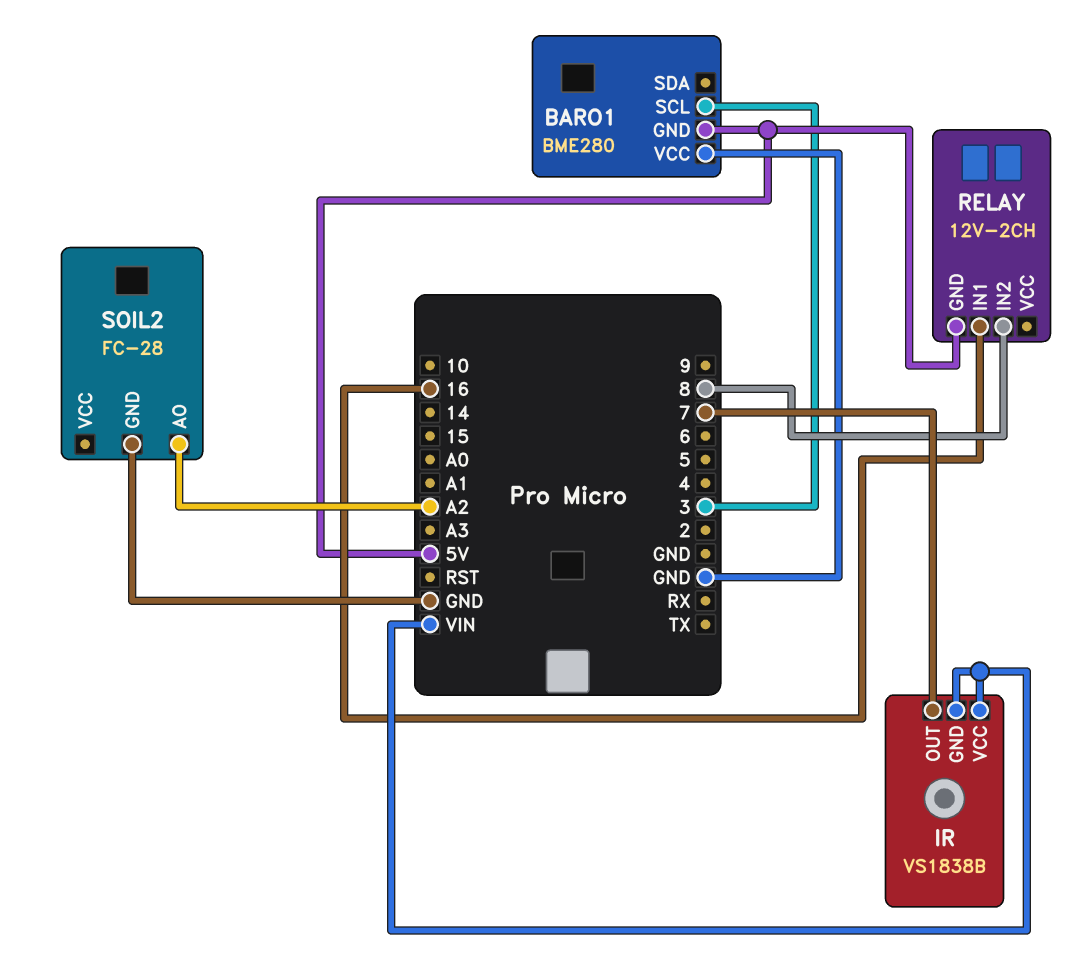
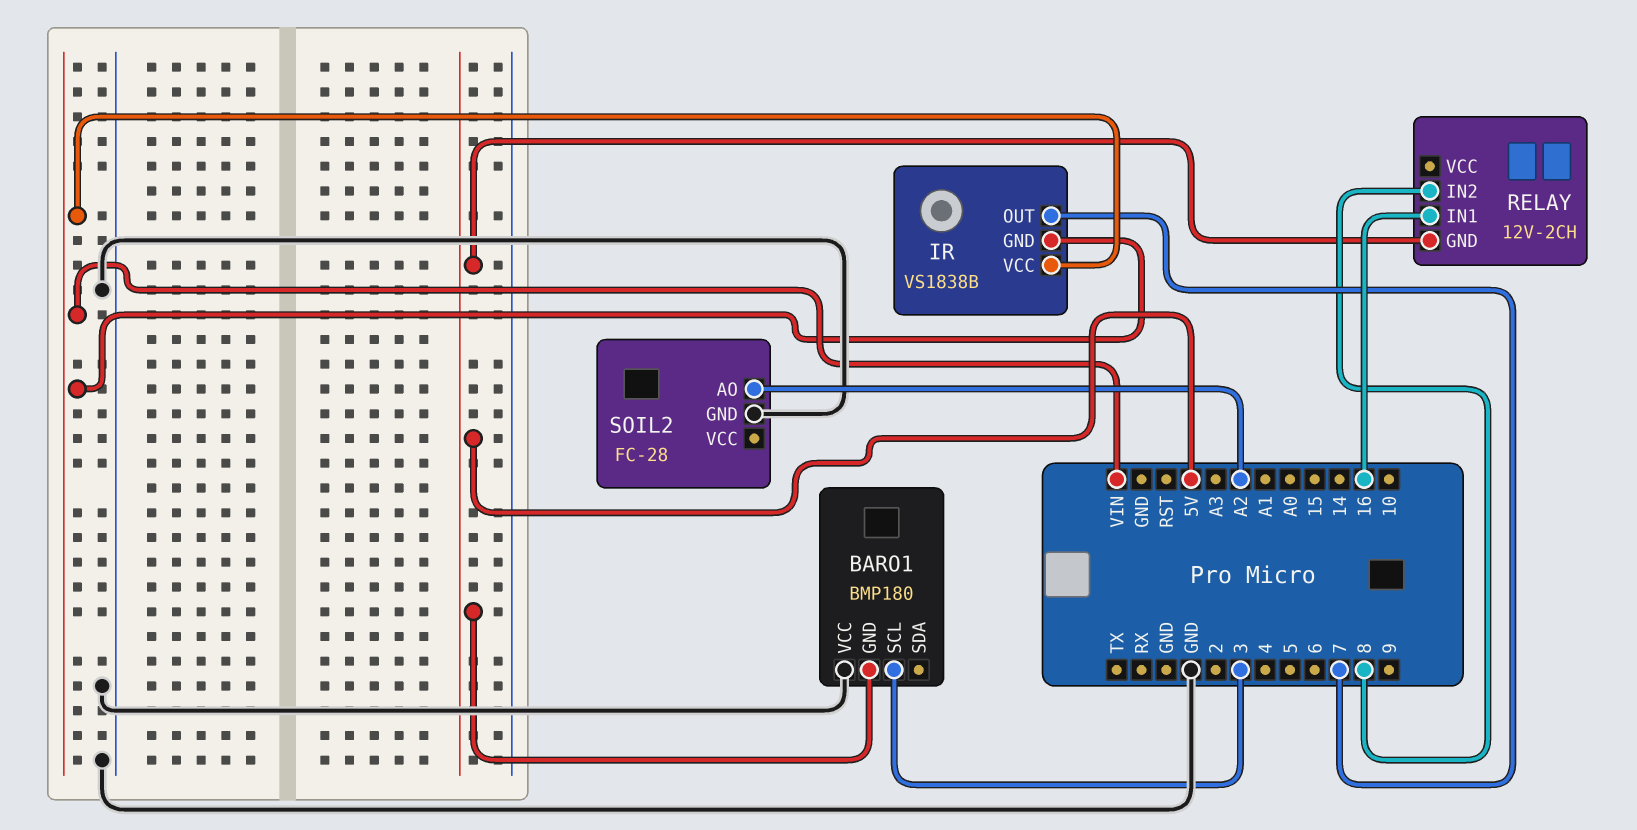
BARO1: BME280 -> BMP180

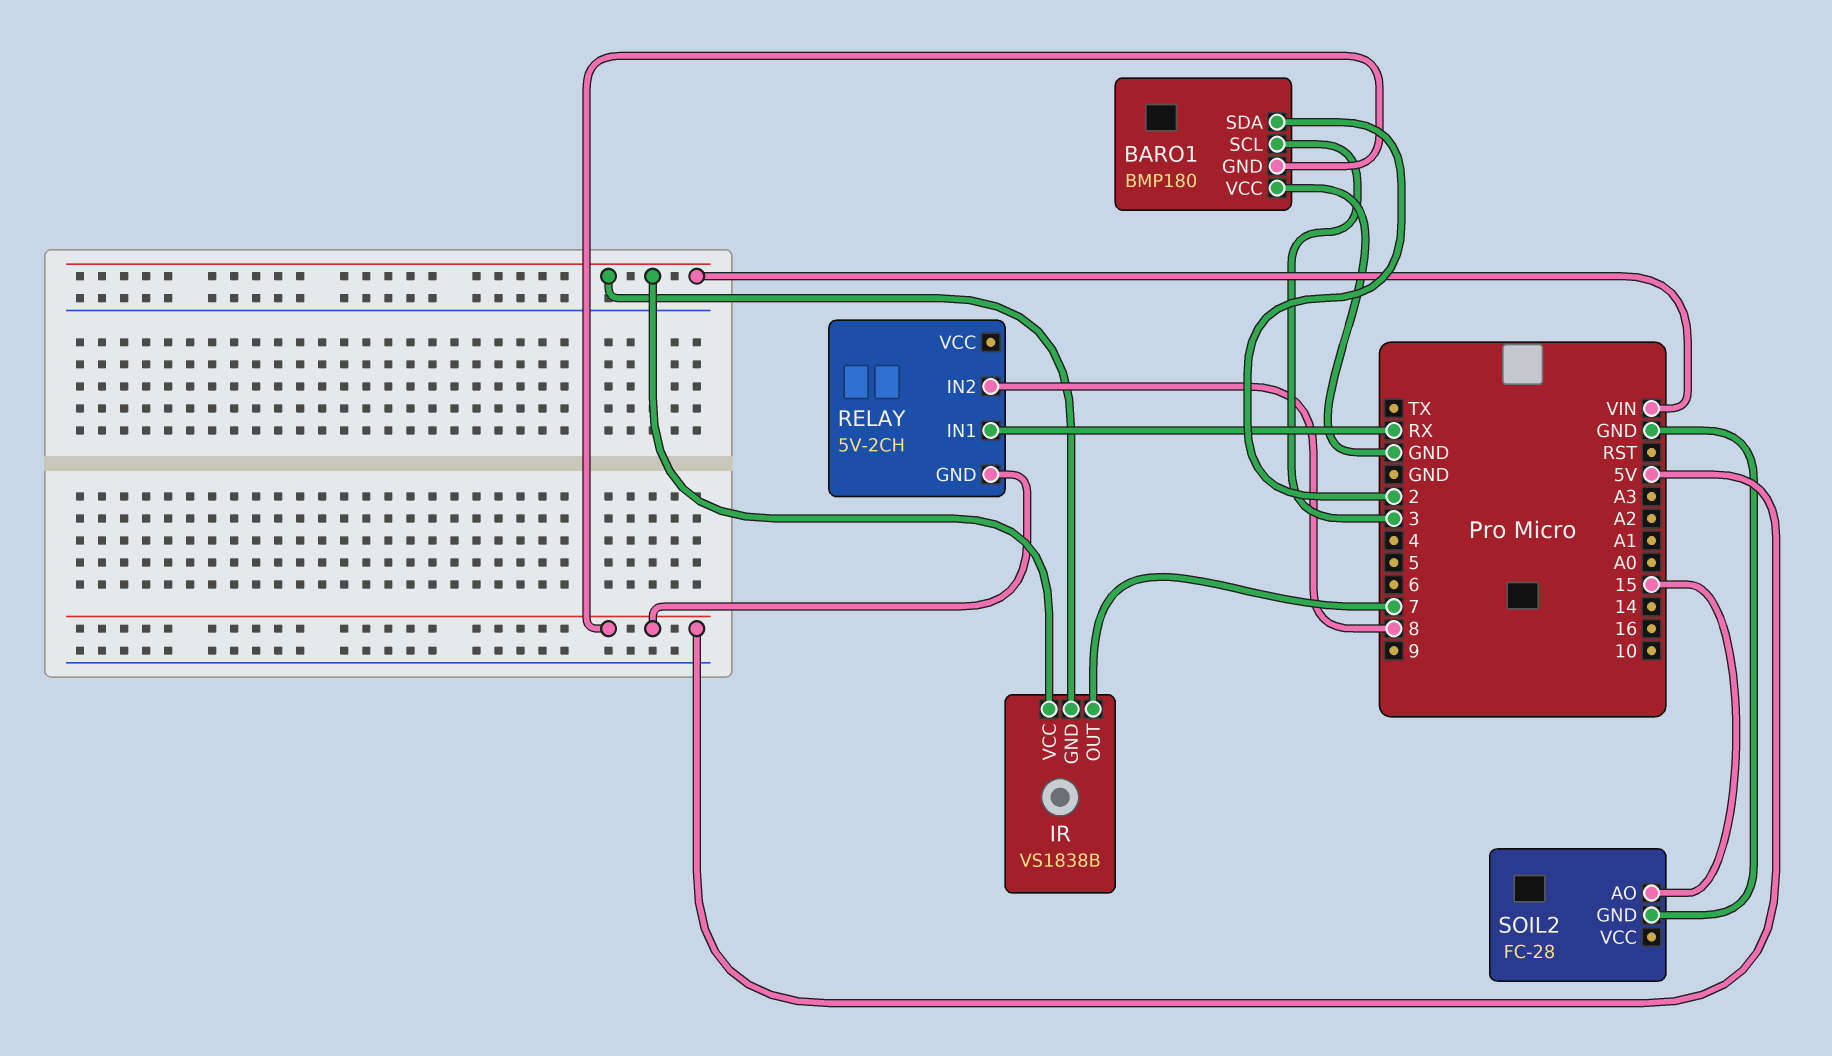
BARO1 pin SDA: none -> 2
RELAY: 12V-2CH -> 5V-2CH
RELAY pin IN1: 16 -> RX
SOIL2 pin AO: A2 -> 15

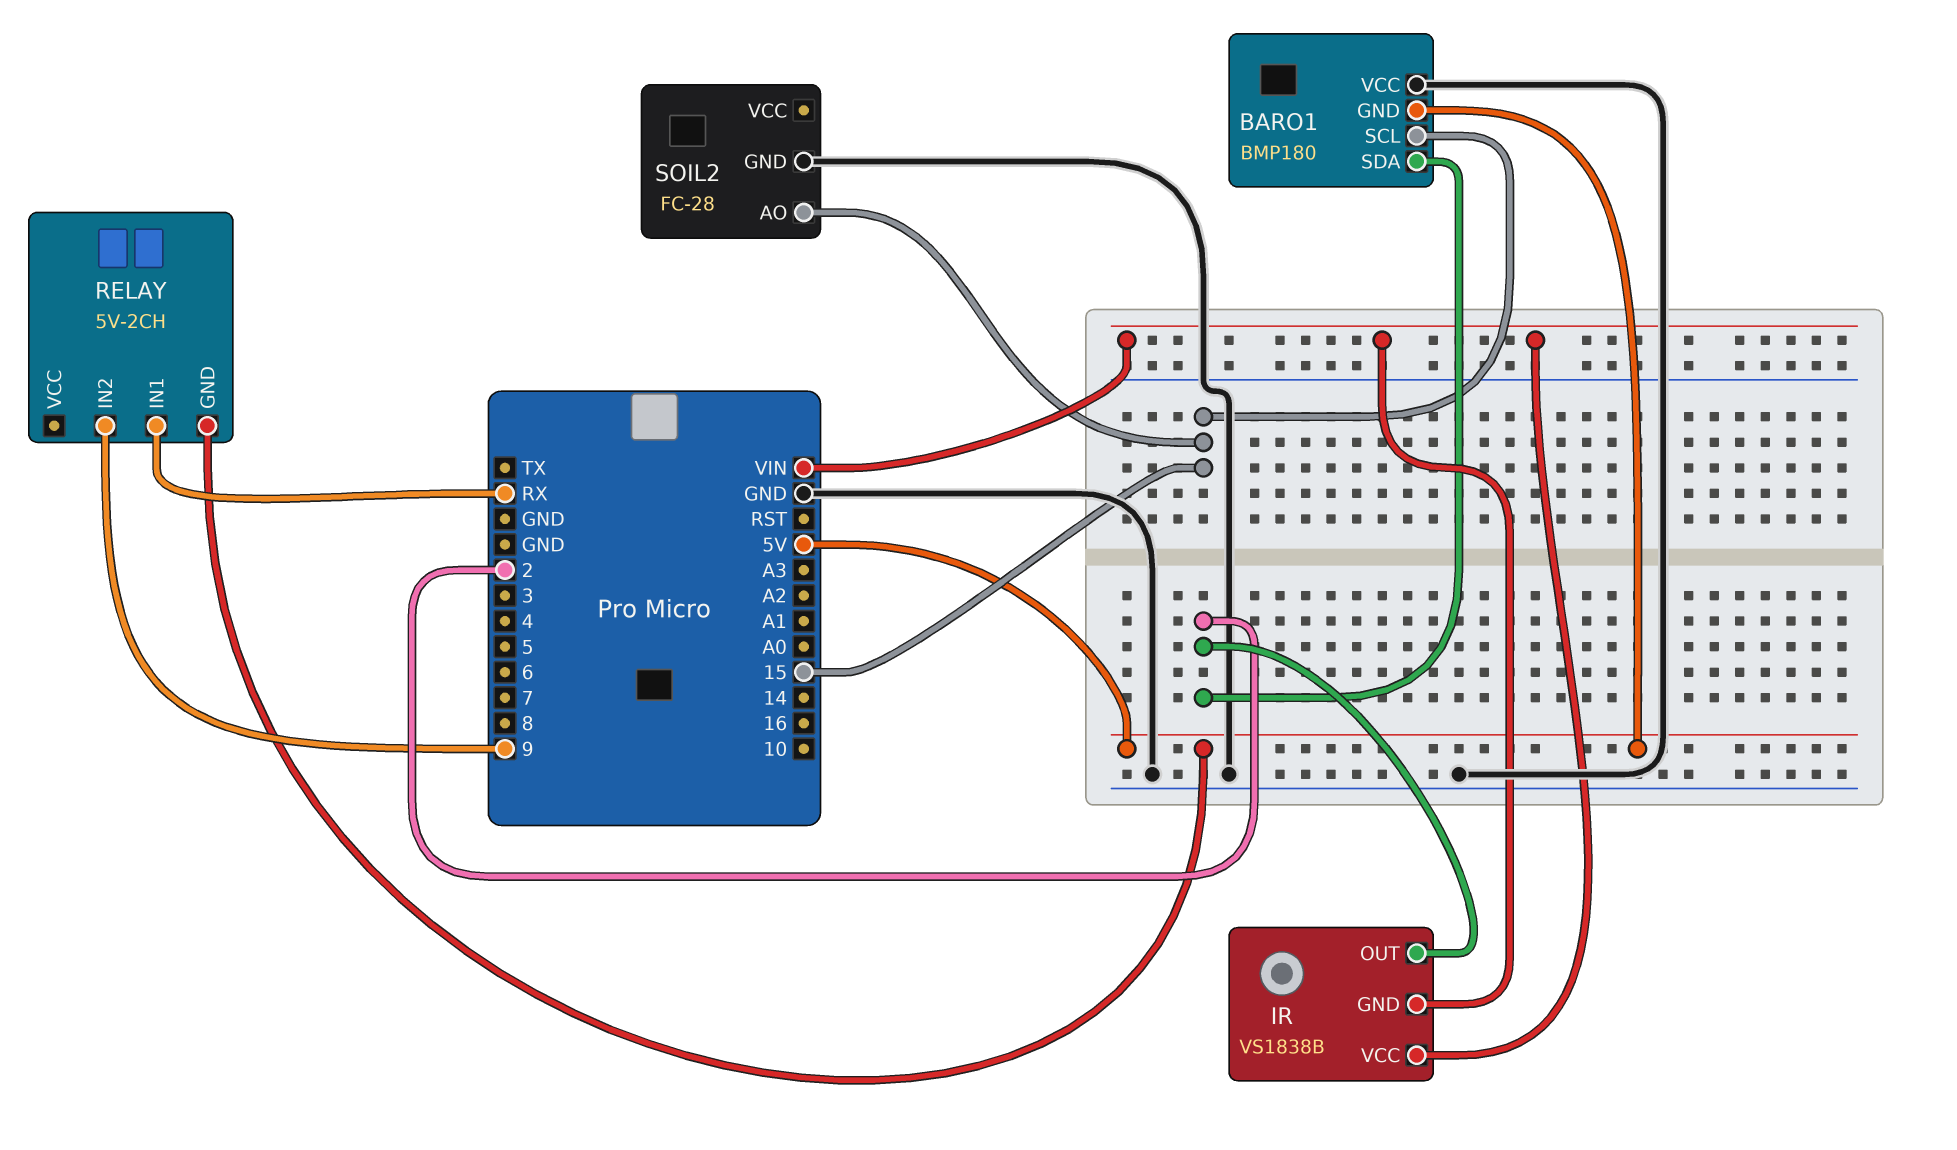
BARO1 pin SCL: 3 -> 15
IR pin OUT: 7 -> 2
RELAY pin IN2: 8 -> 9

